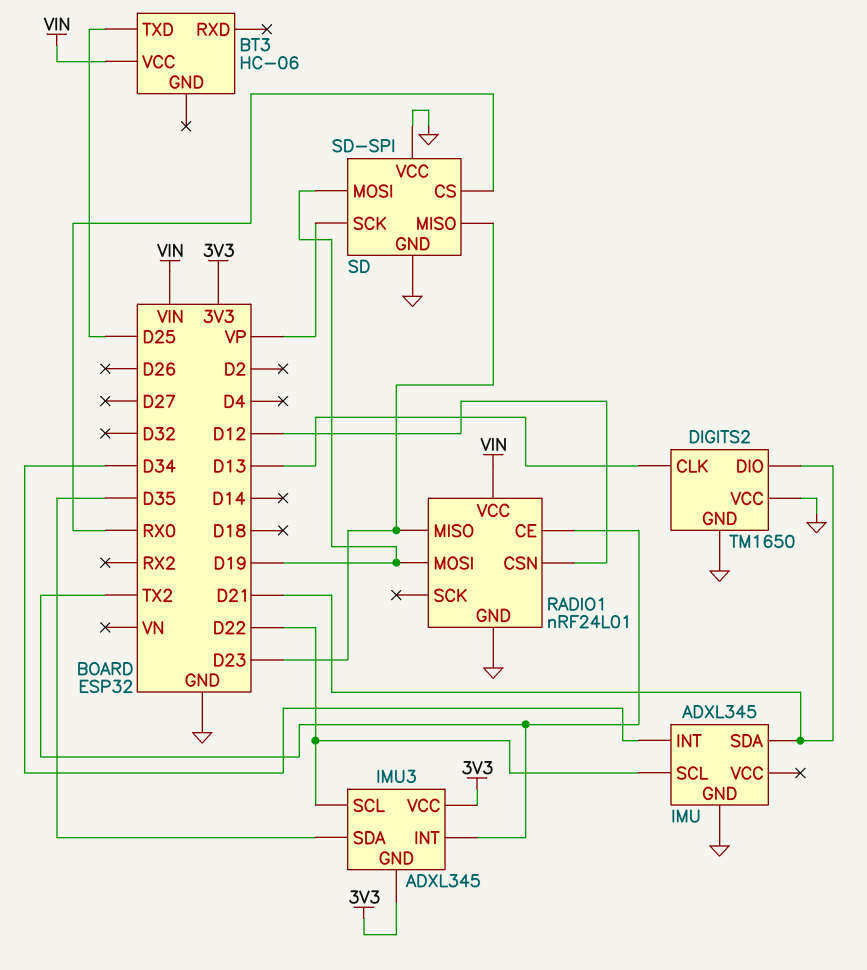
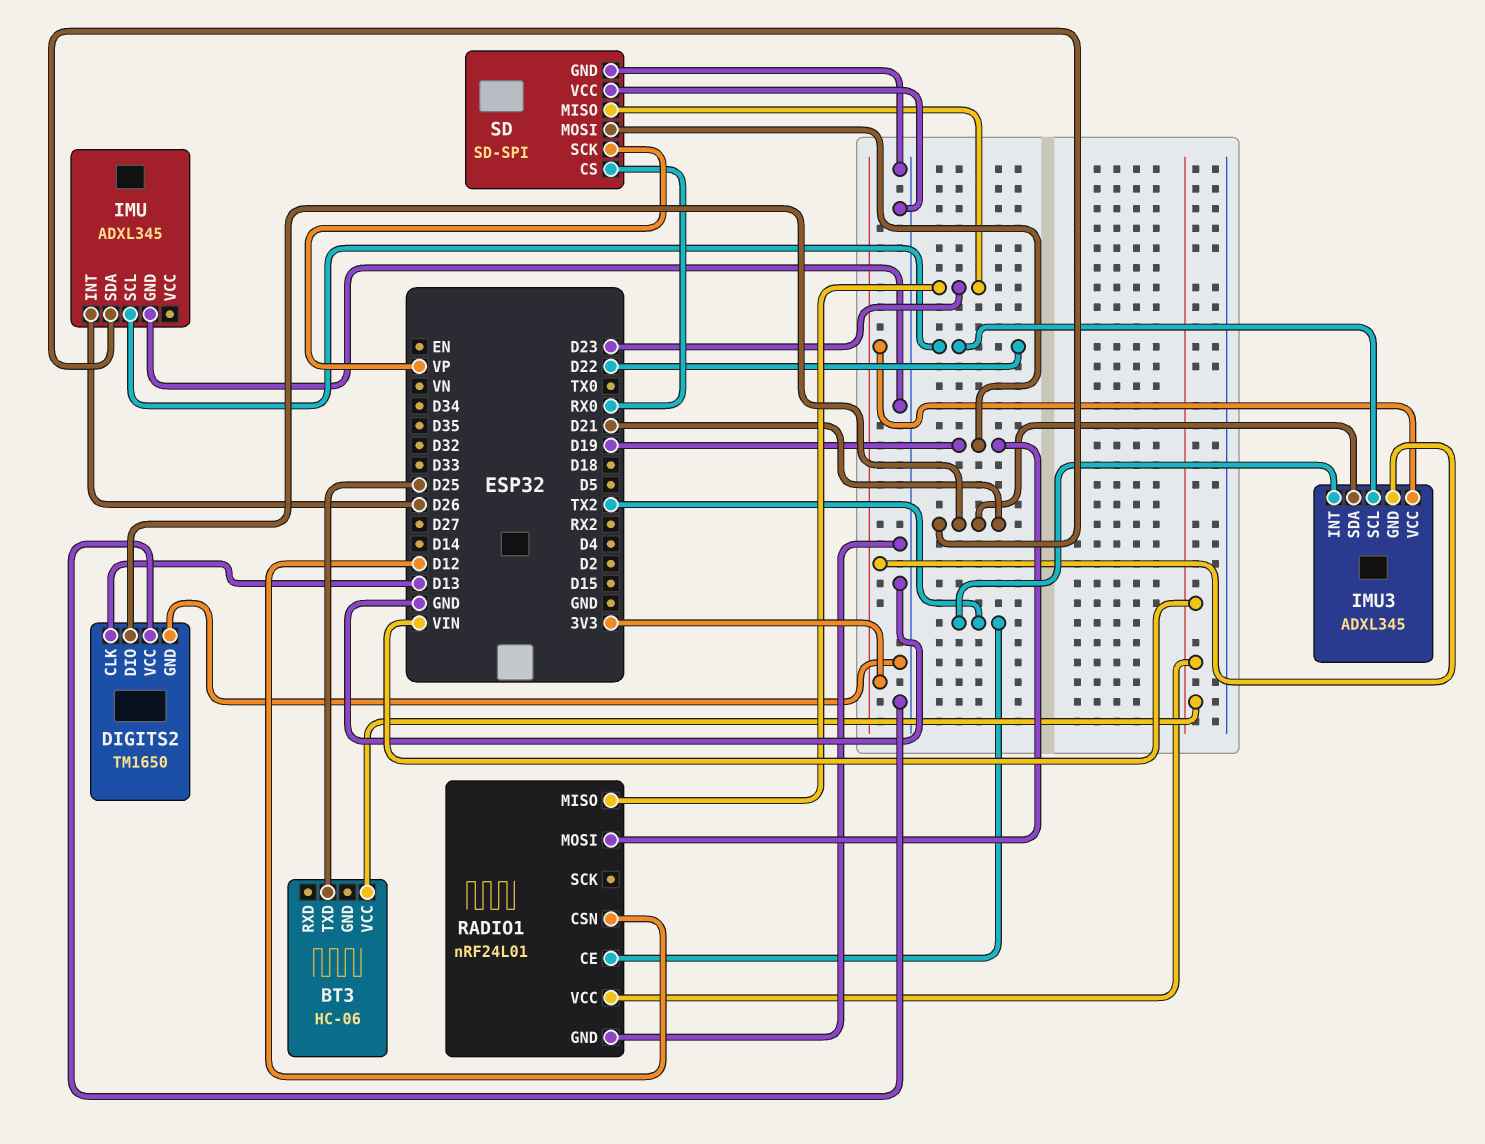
IMU pin INT: D34 -> D26
IMU3 pin SDA: D35 -> D21

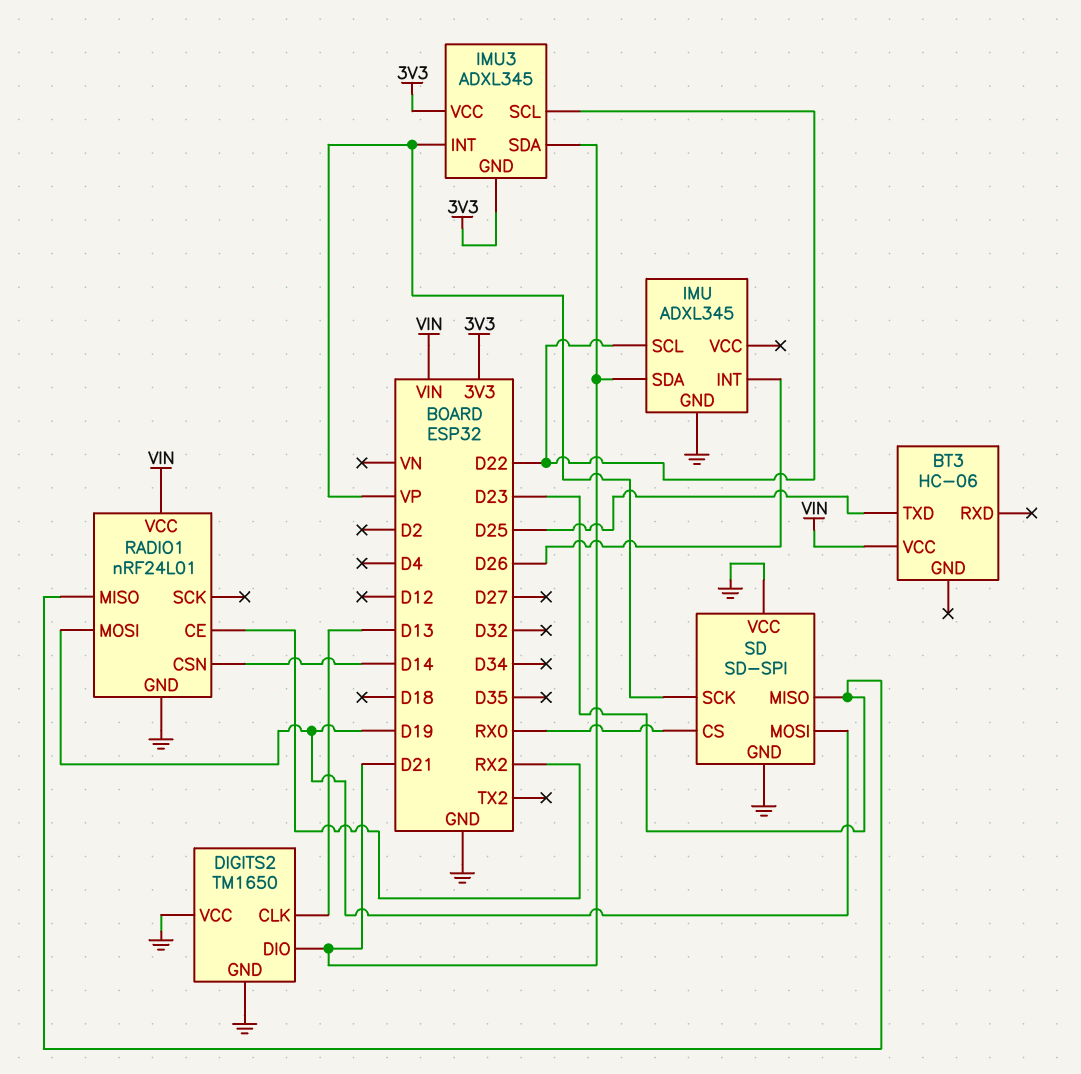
IMU3 pin INT: TX2 -> VP
RADIO1 pin CE: TX2 -> RX2
RADIO1 pin CSN: D12 -> D14

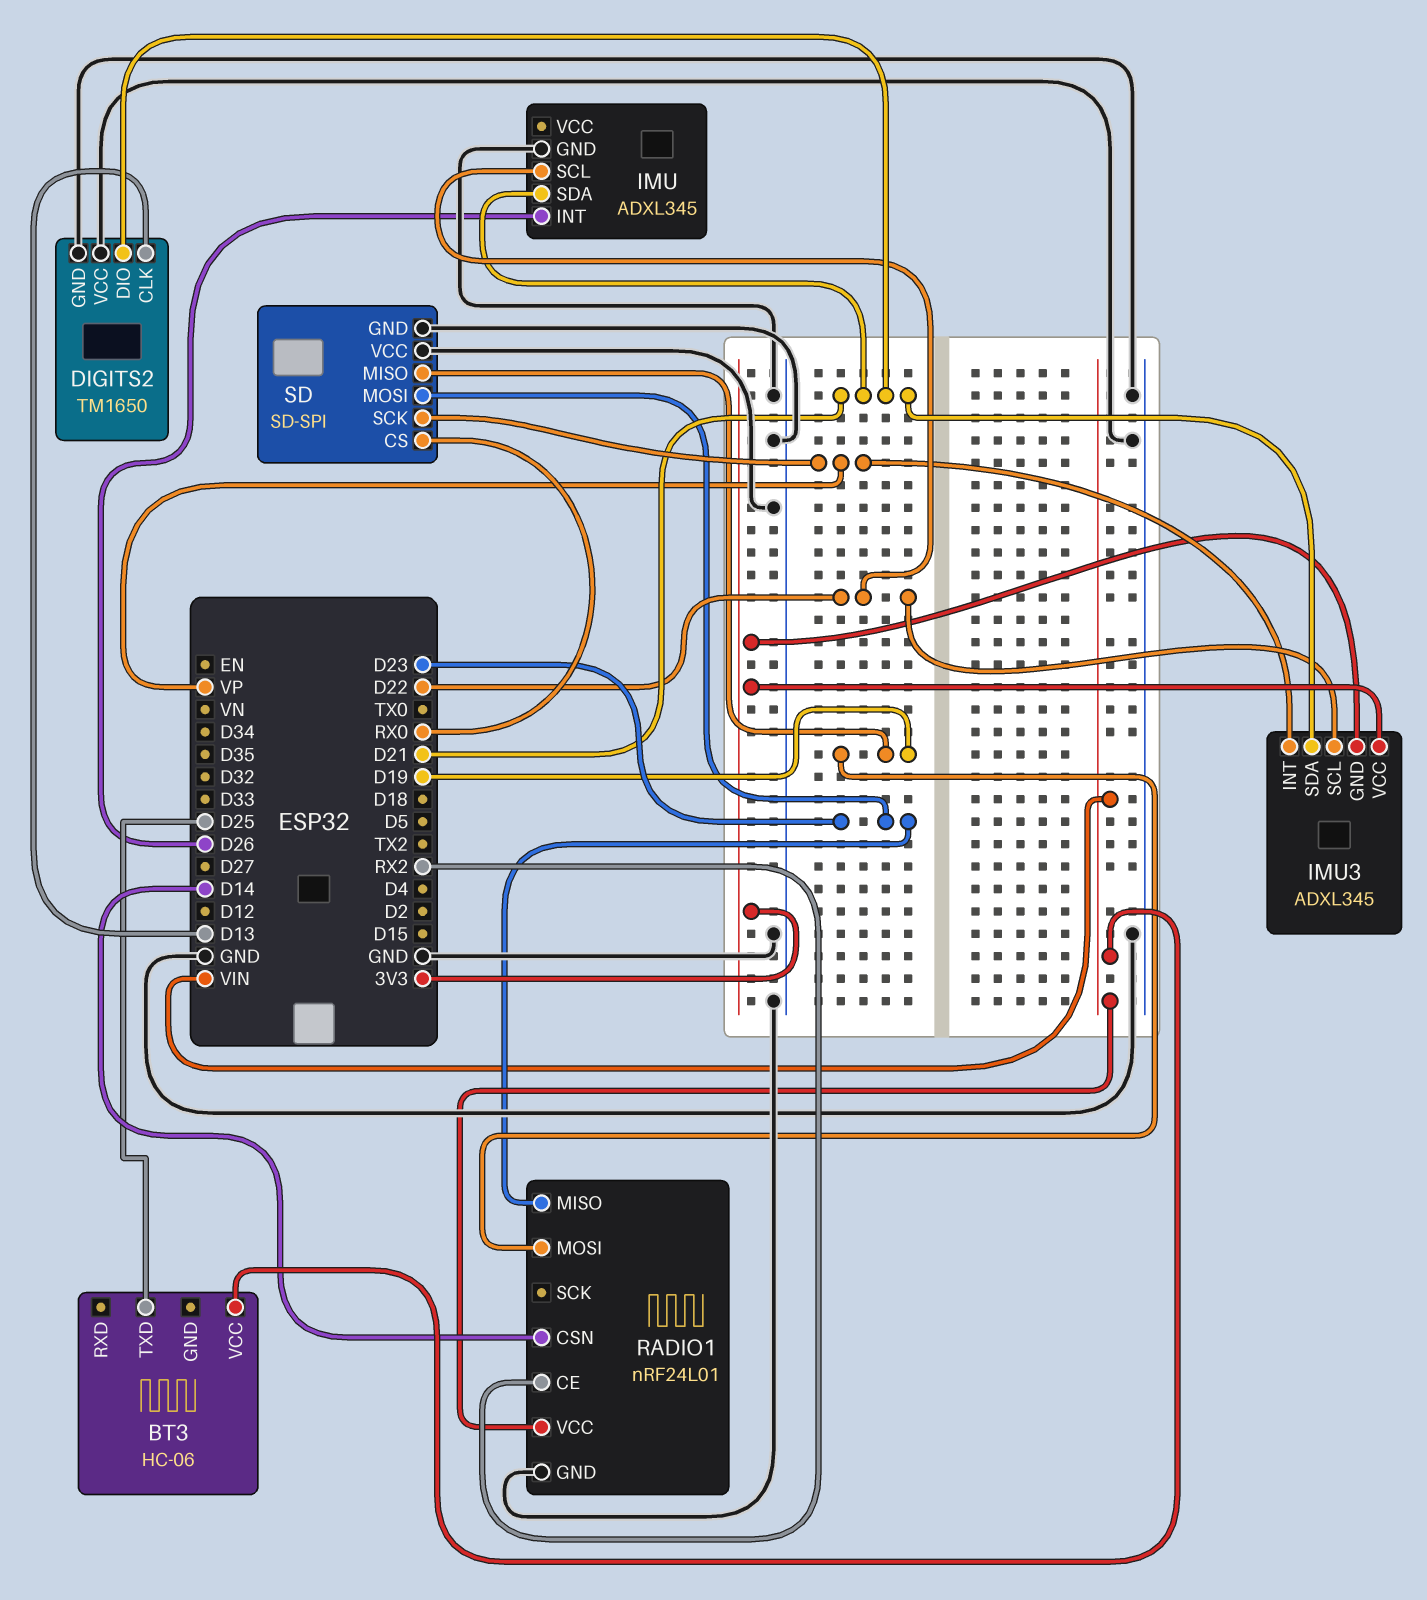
SD pin MISO: D23 -> D19
SD pin MOSI: D19 -> D23

